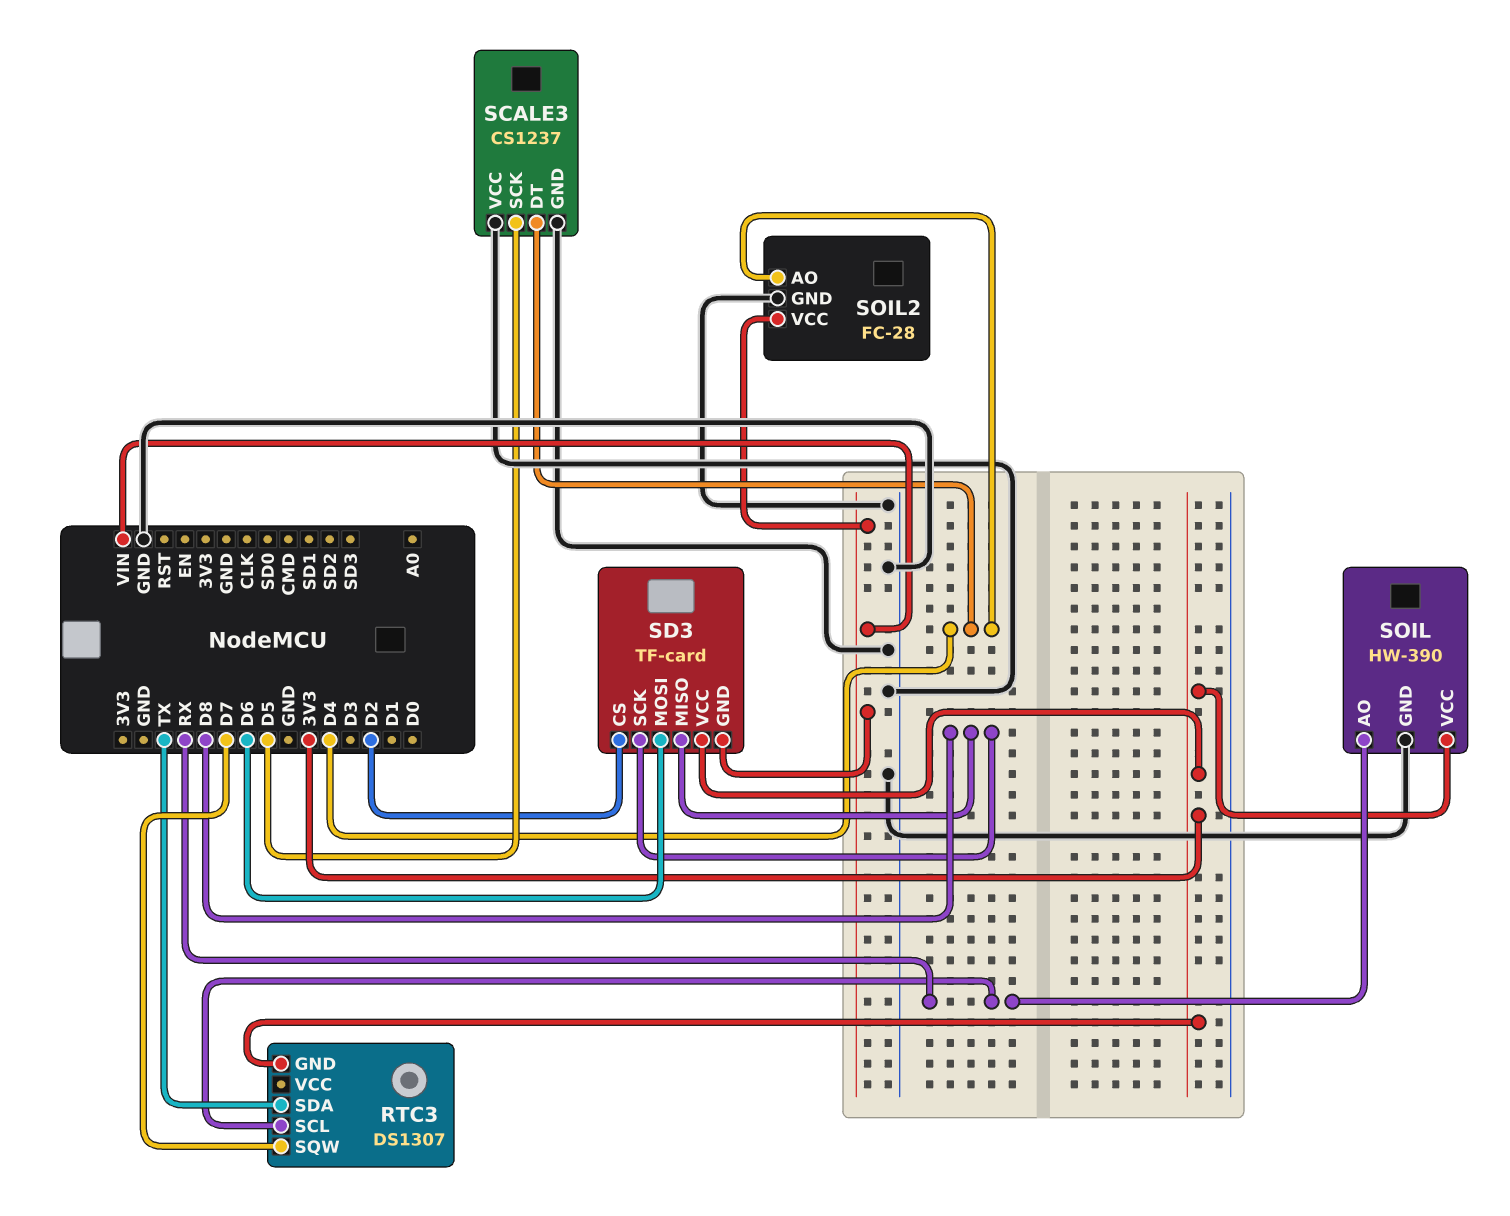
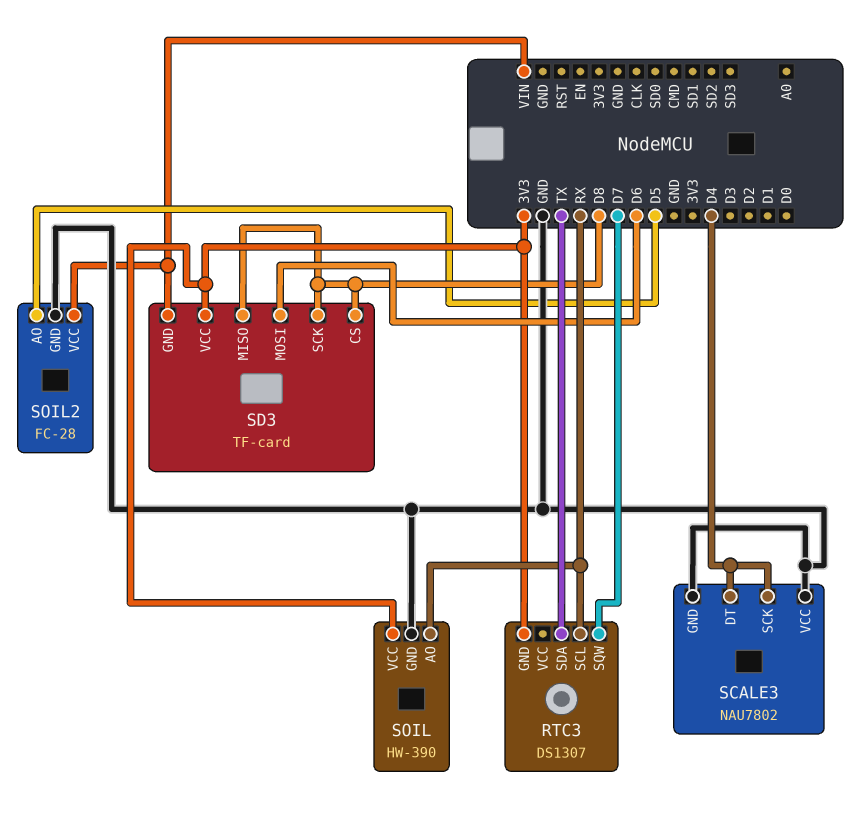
SCALE3: CS1237 -> NAU7802
SCALE3 pin SCK: D5 -> D4
SD3 pin CS: D2 -> D8
SOIL2 pin AO: D4 -> D5

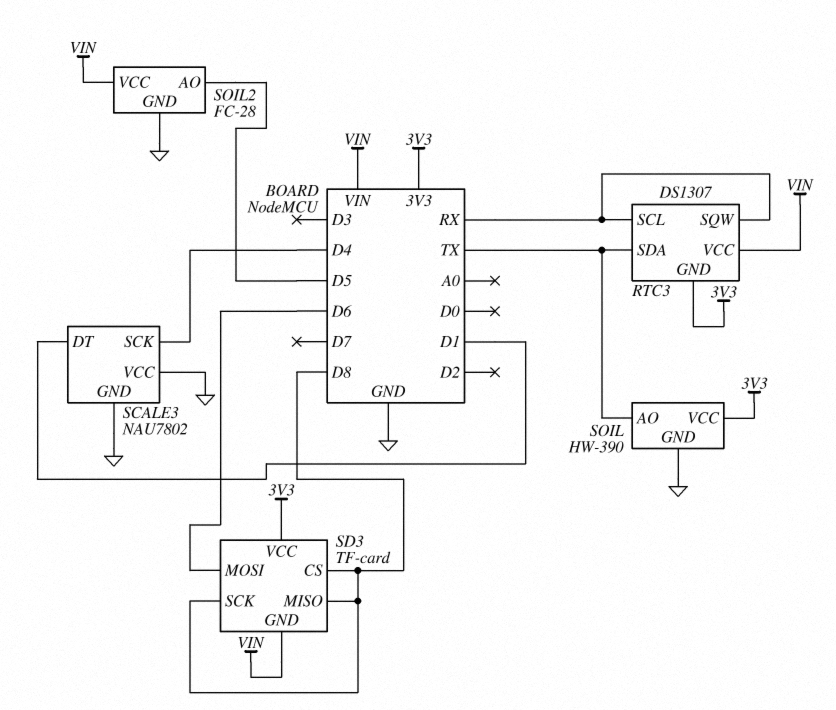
RTC3 pin SQW: D7 -> RX
RTC3 pin VCC: none -> VIN
SCALE3 pin DT: D4 -> D1
SOIL pin AO: RX -> TX

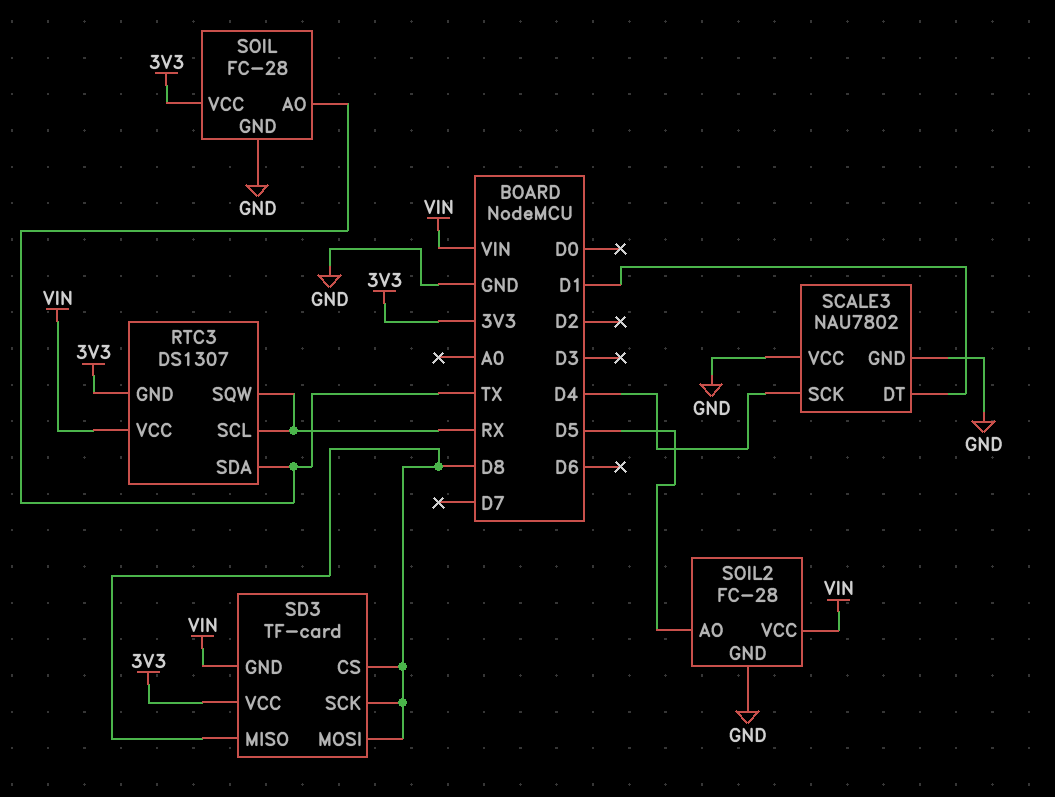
SD3 pin MOSI: D6 -> D8
SOIL: HW-390 -> FC-28

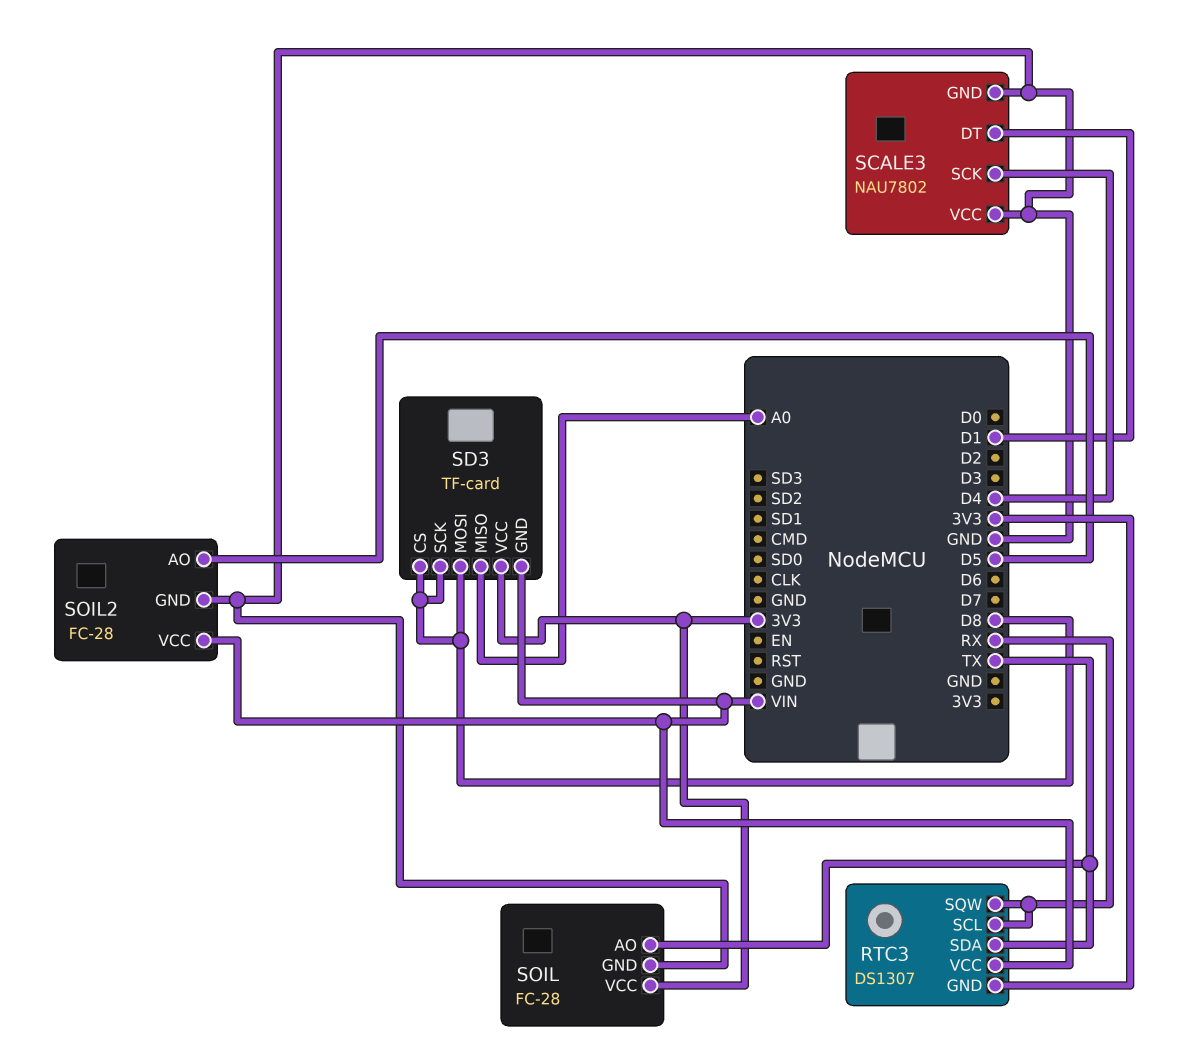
SD3 pin MISO: D8 -> A0

